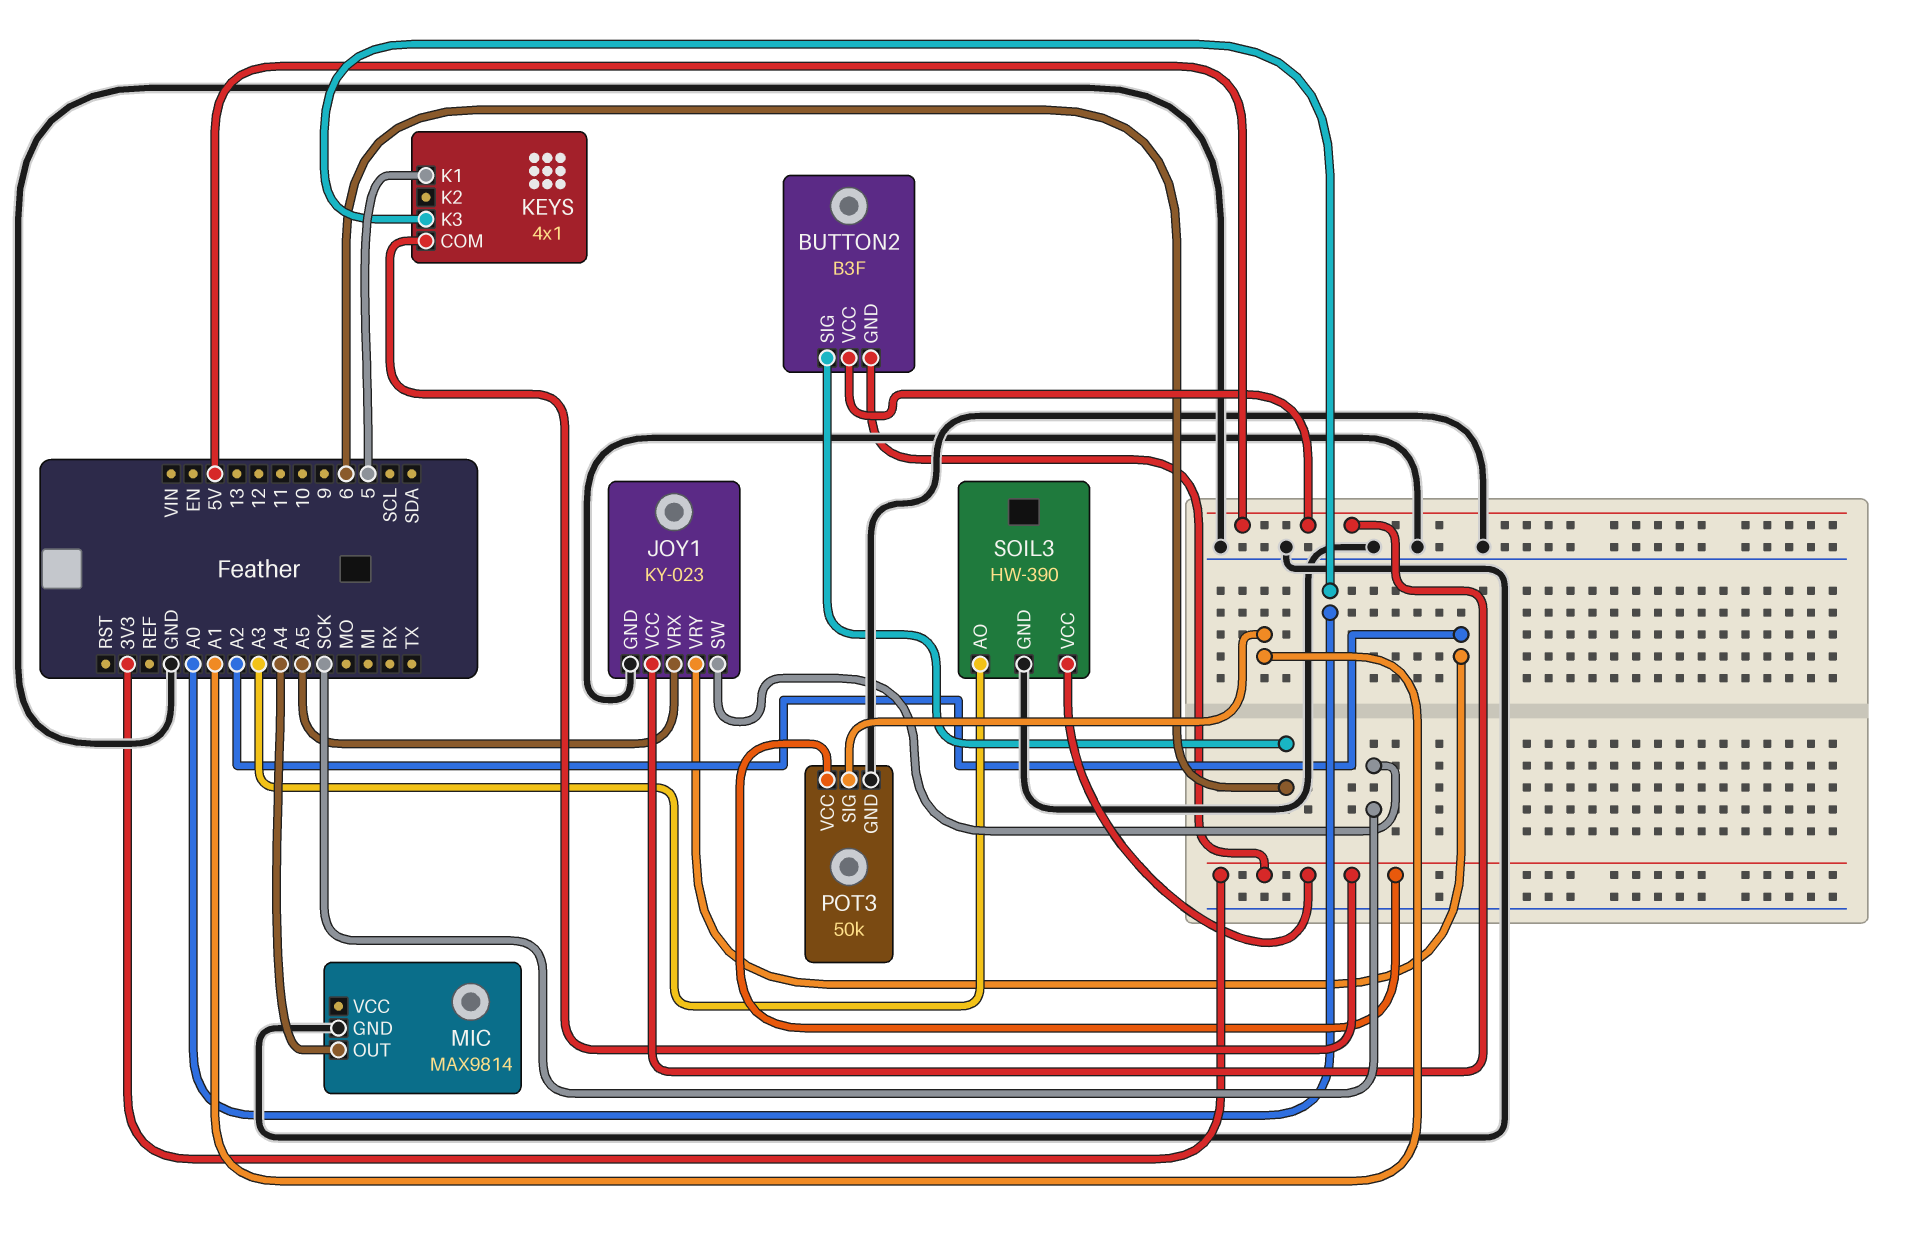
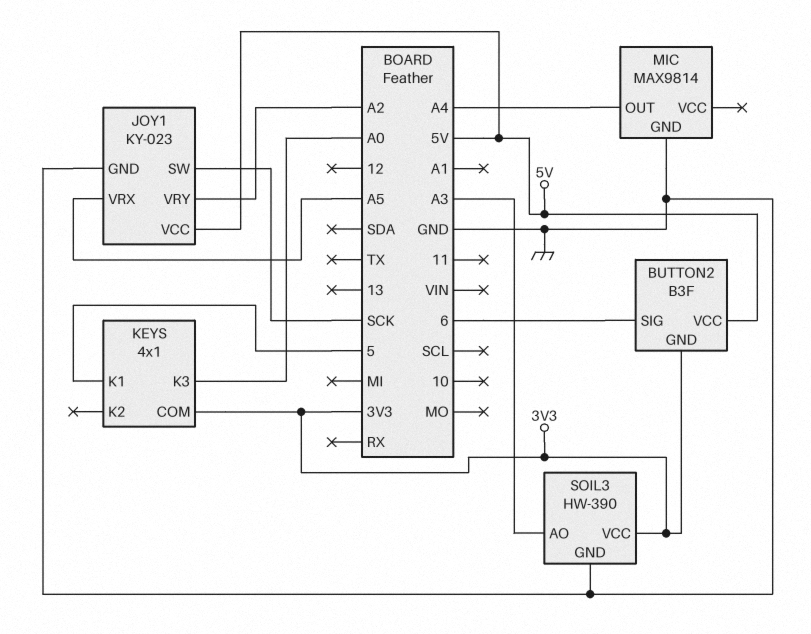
POT3: 50k -> none
POT3 pin GND: GND -> none
POT3 pin SIG: A1 -> none
POT3 pin VCC: 3V3 -> none

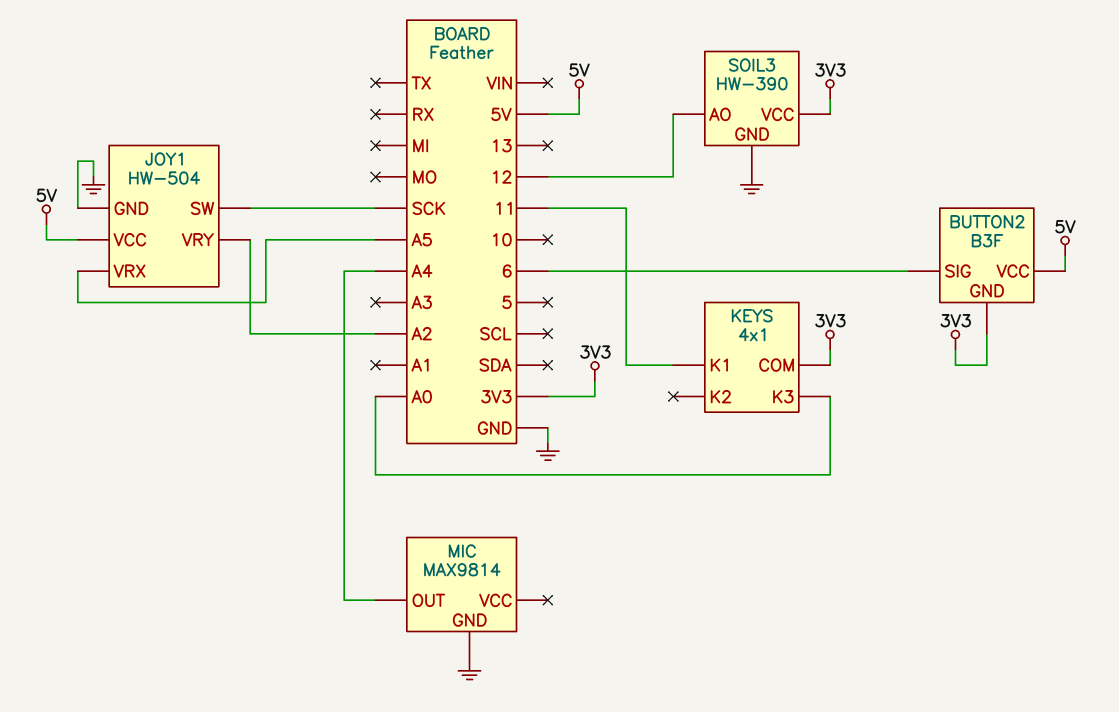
JOY1: KY-023 -> HW-504
KEYS pin K1: 5 -> 11
SOIL3 pin AO: A3 -> 12

